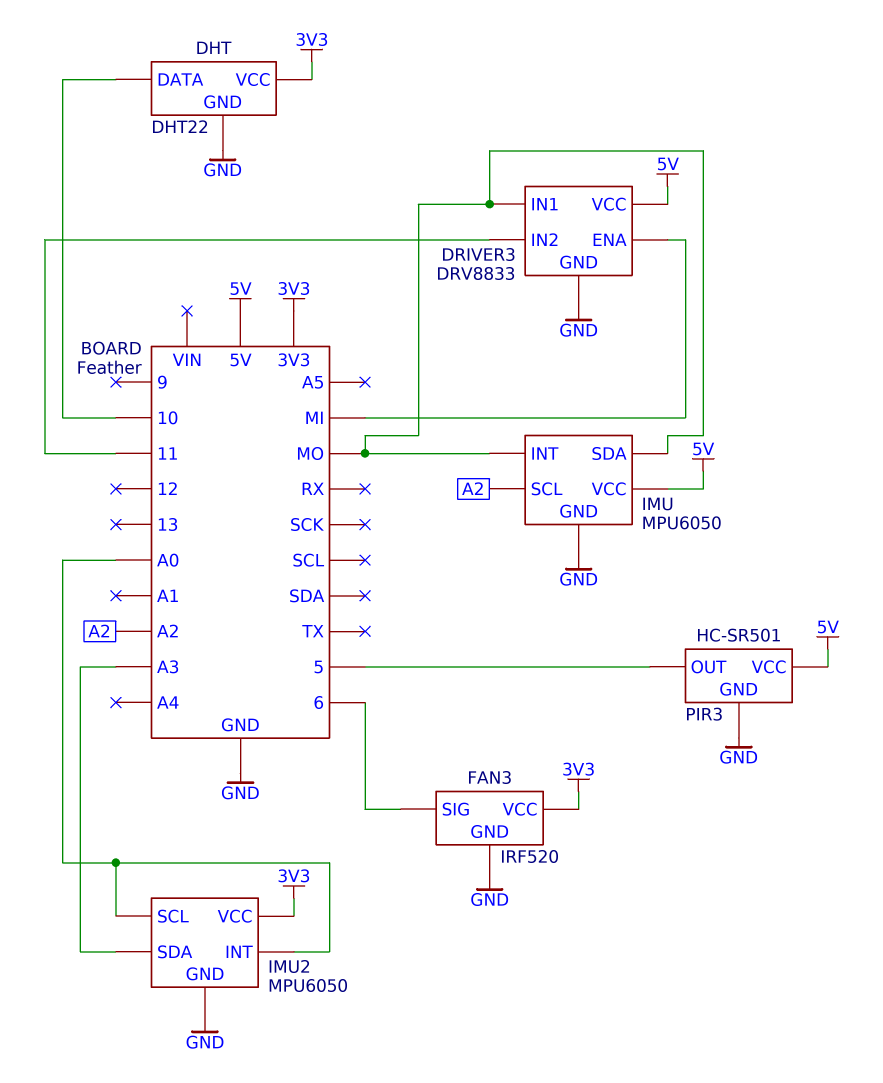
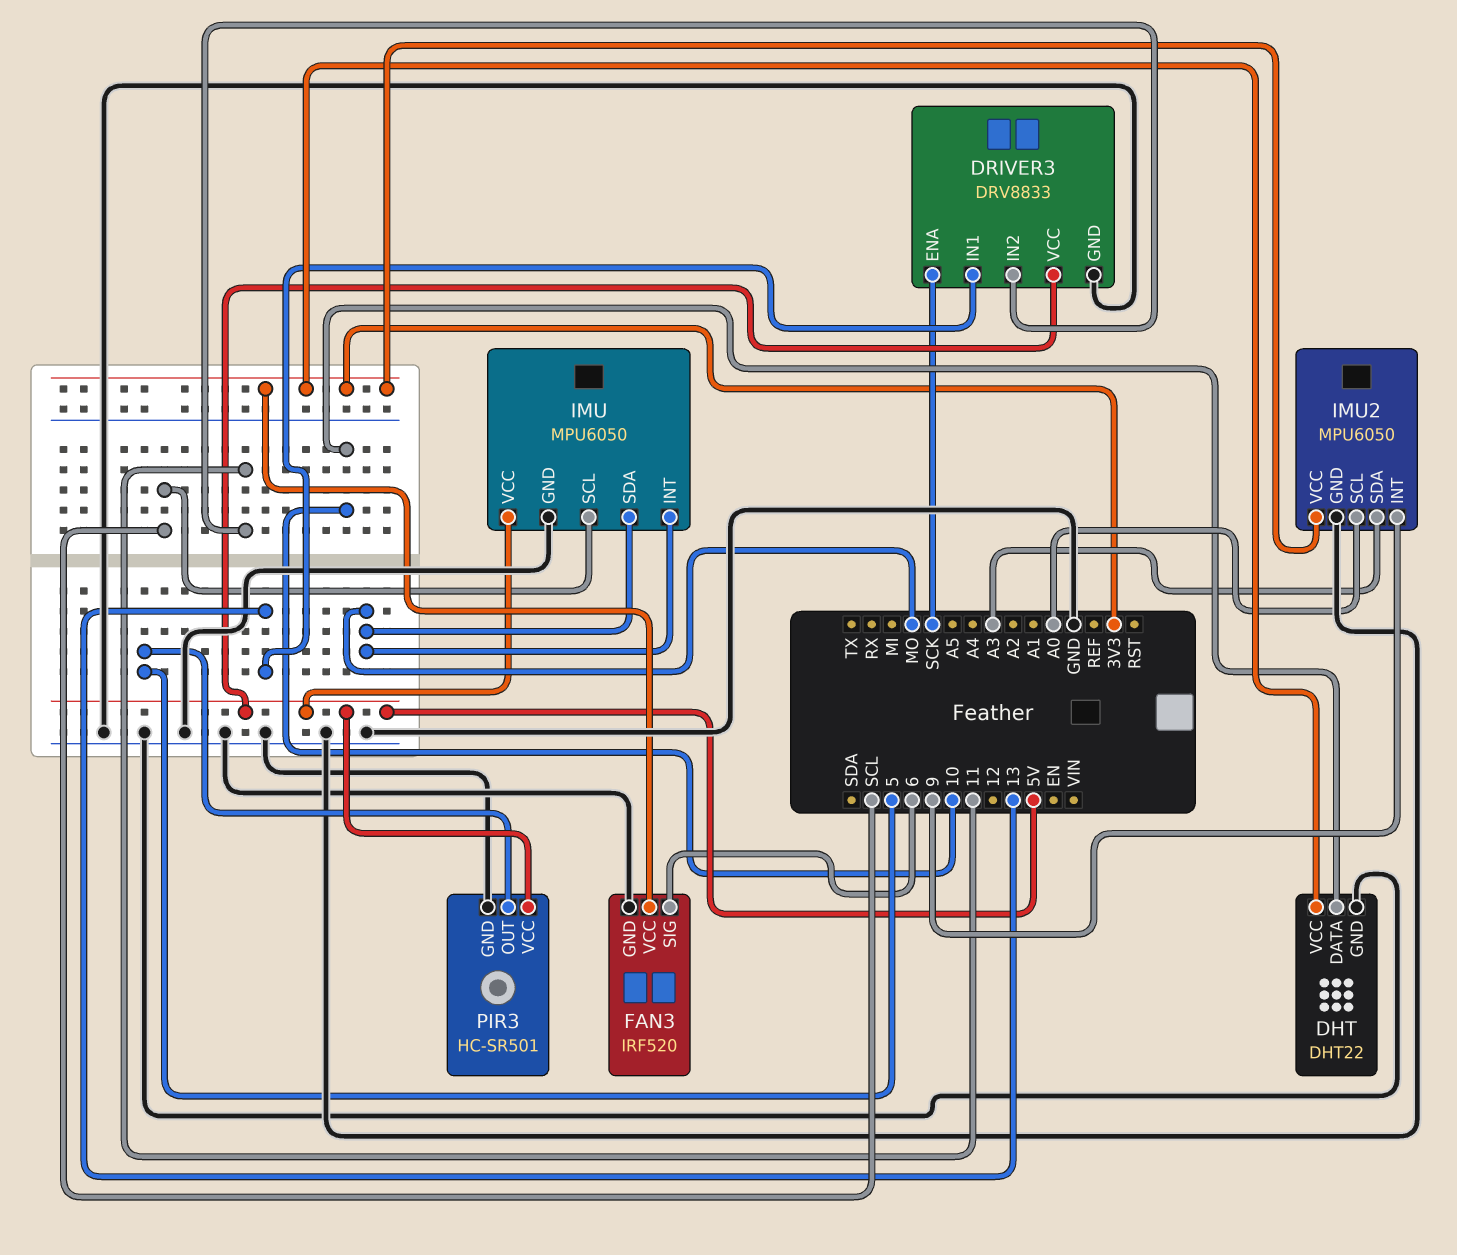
DRIVER3 pin ENA: MI -> SCK
DRIVER3 pin IN1: MO -> 13
IMU pin SCL: A2 -> SCL
IMU2 pin INT: A0 -> 9

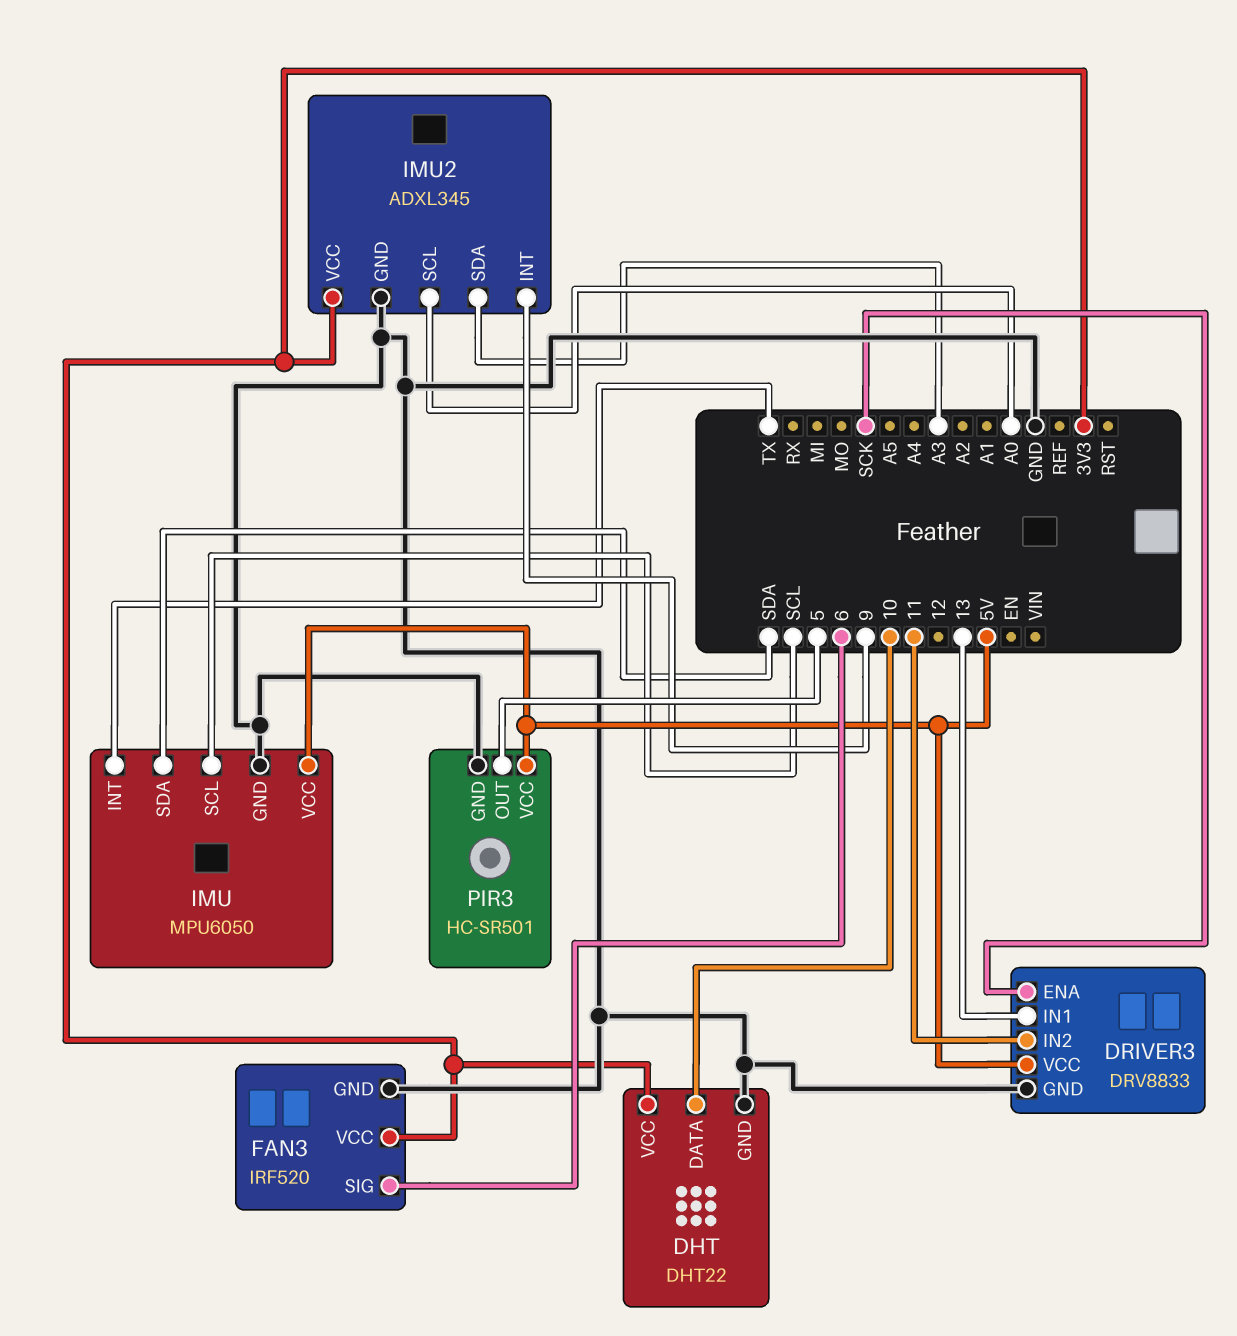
IMU pin INT: MO -> TX
IMU pin SDA: MO -> SDA
IMU2: MPU6050 -> ADXL345

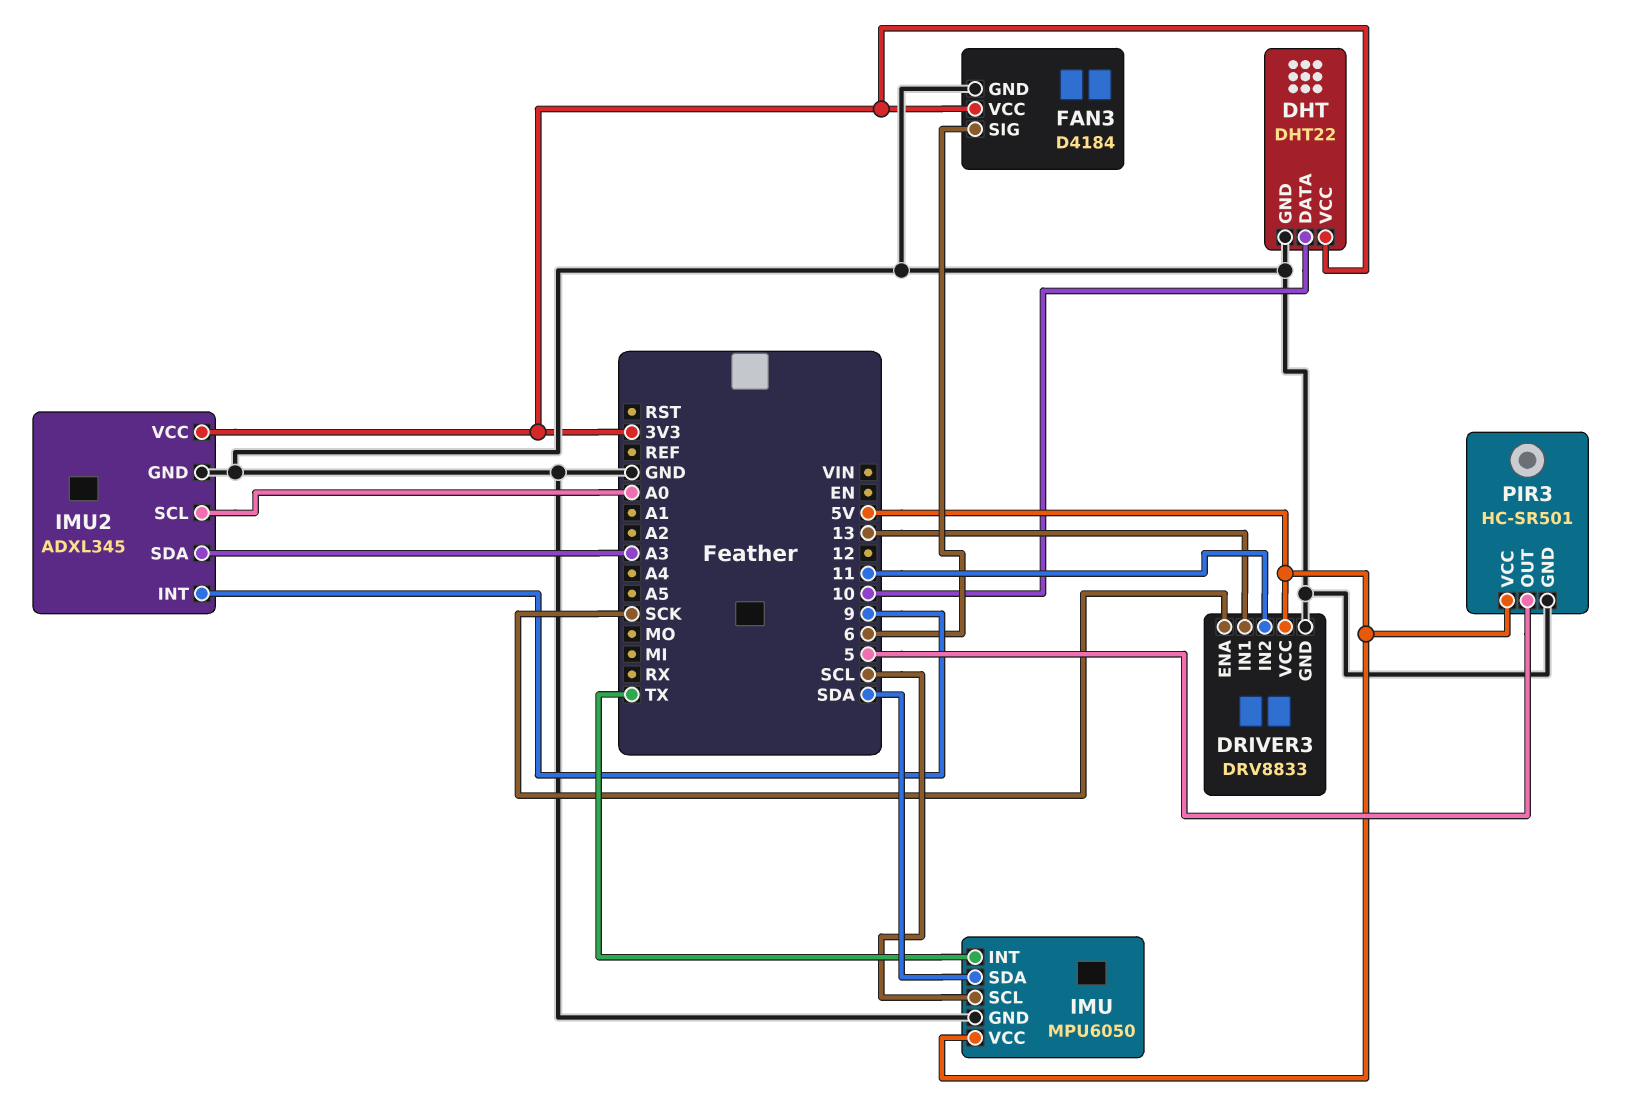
FAN3: IRF520 -> D4184

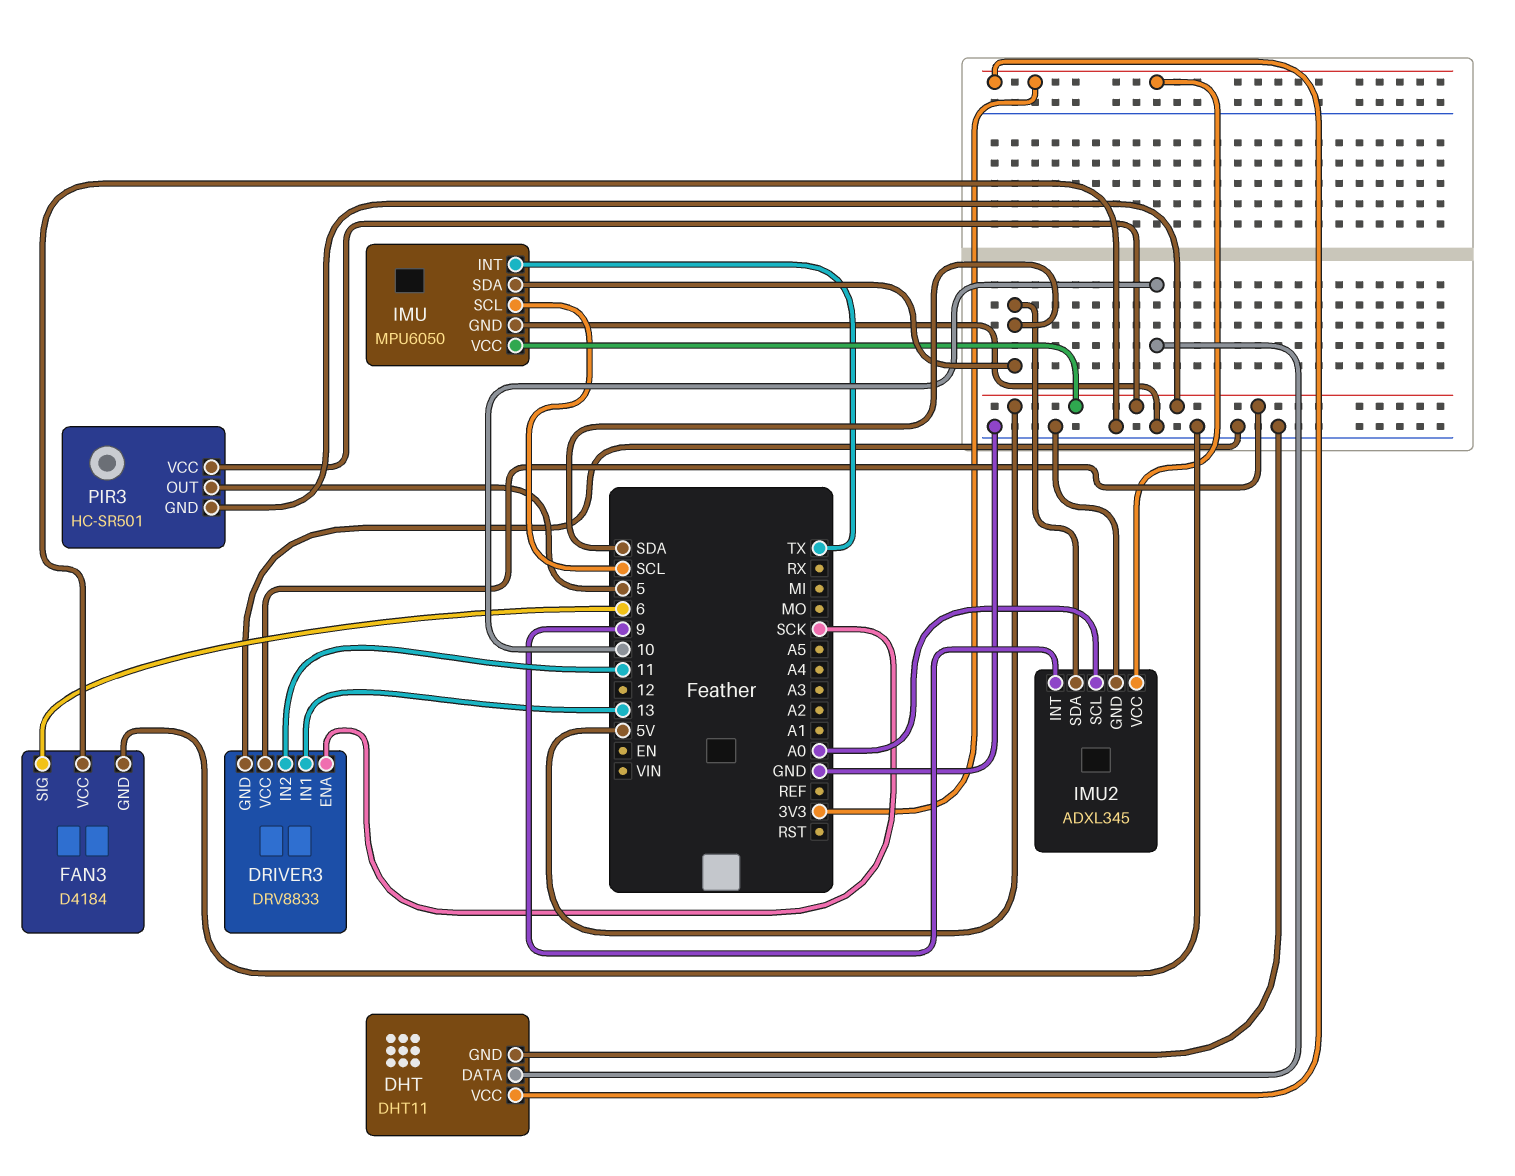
DHT: DHT22 -> DHT11
FAN3 pin VCC: 3V3 -> GND
IMU2 pin SDA: A3 -> SDA
PIR3 pin GND: GND -> 5V

